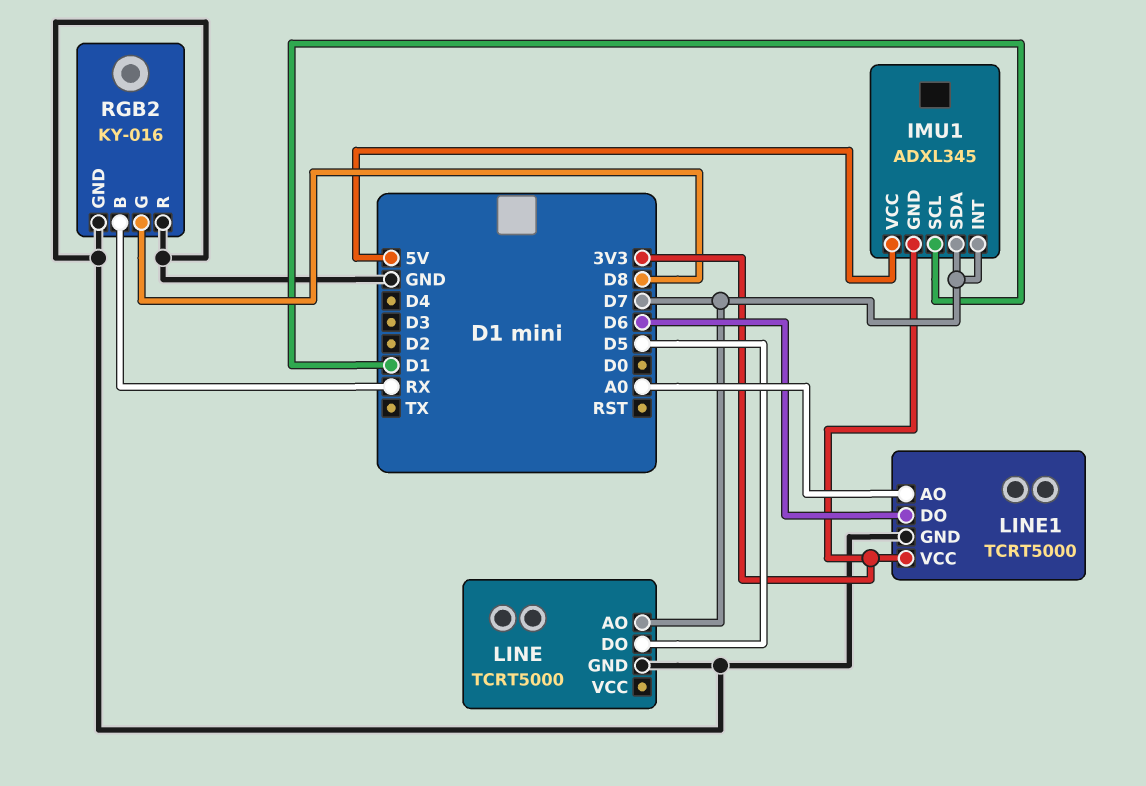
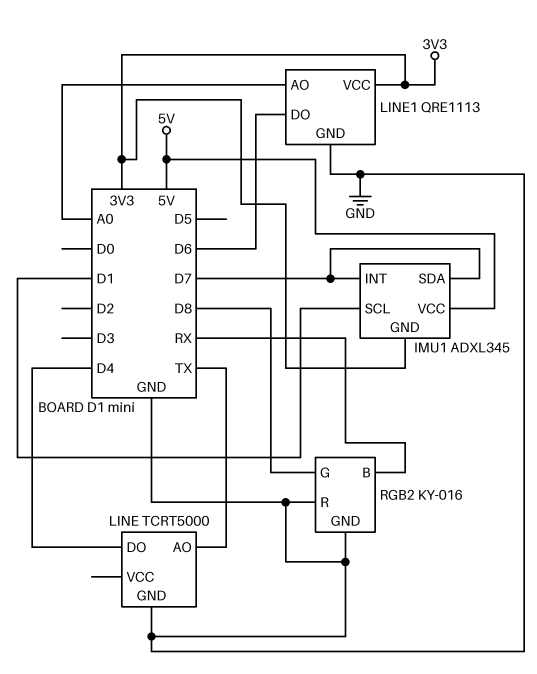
LINE pin AO: D7 -> TX
LINE pin DO: D5 -> D4
LINE1: TCRT5000 -> QRE1113

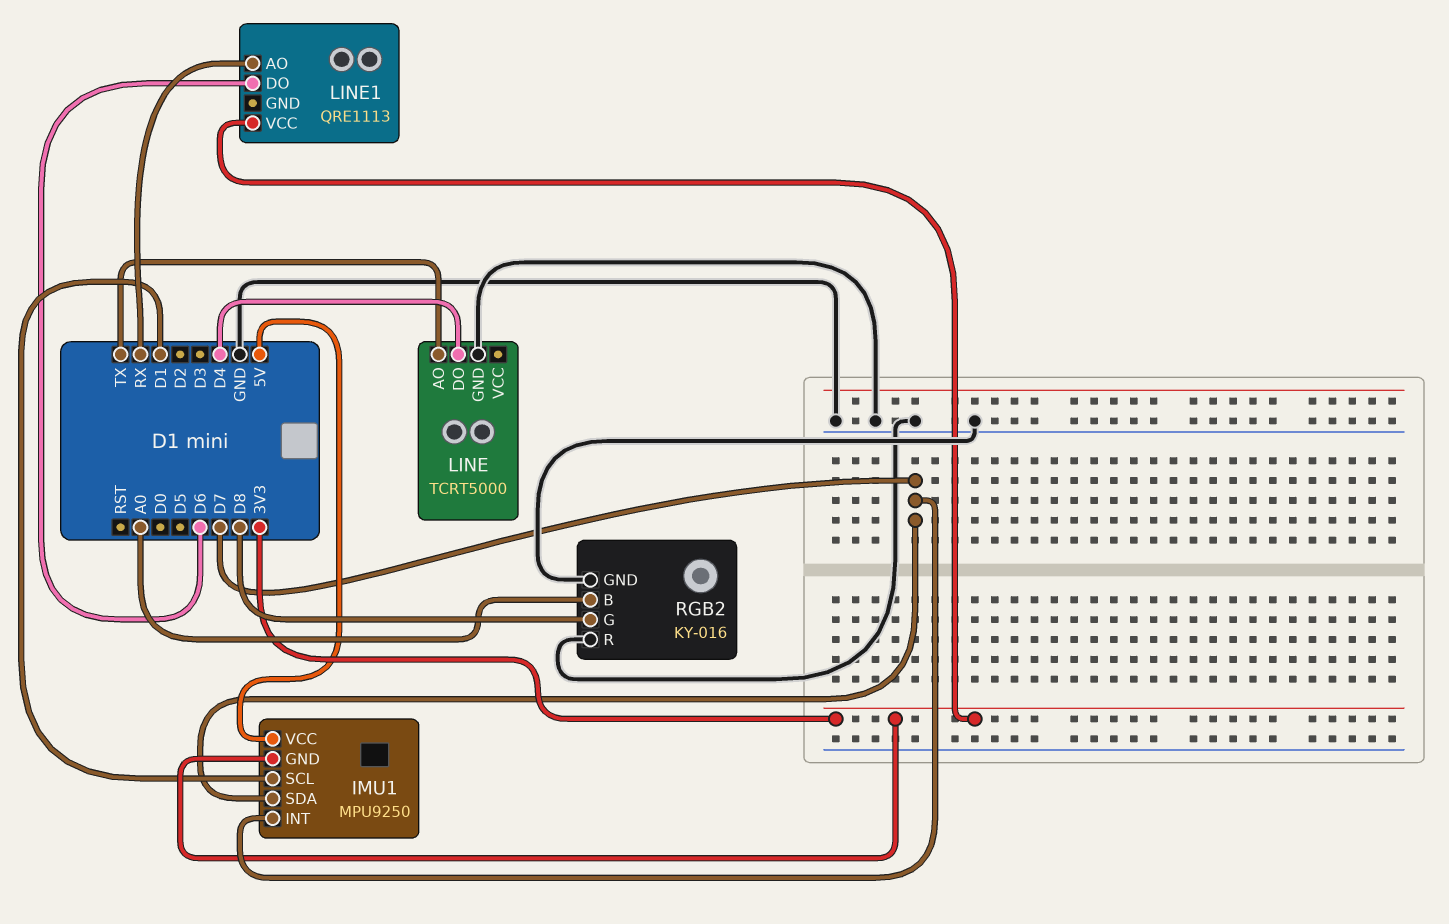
IMU1: ADXL345 -> MPU9250
LINE1 pin AO: A0 -> RX
LINE1 pin GND: GND -> none
RGB2 pin B: RX -> A0

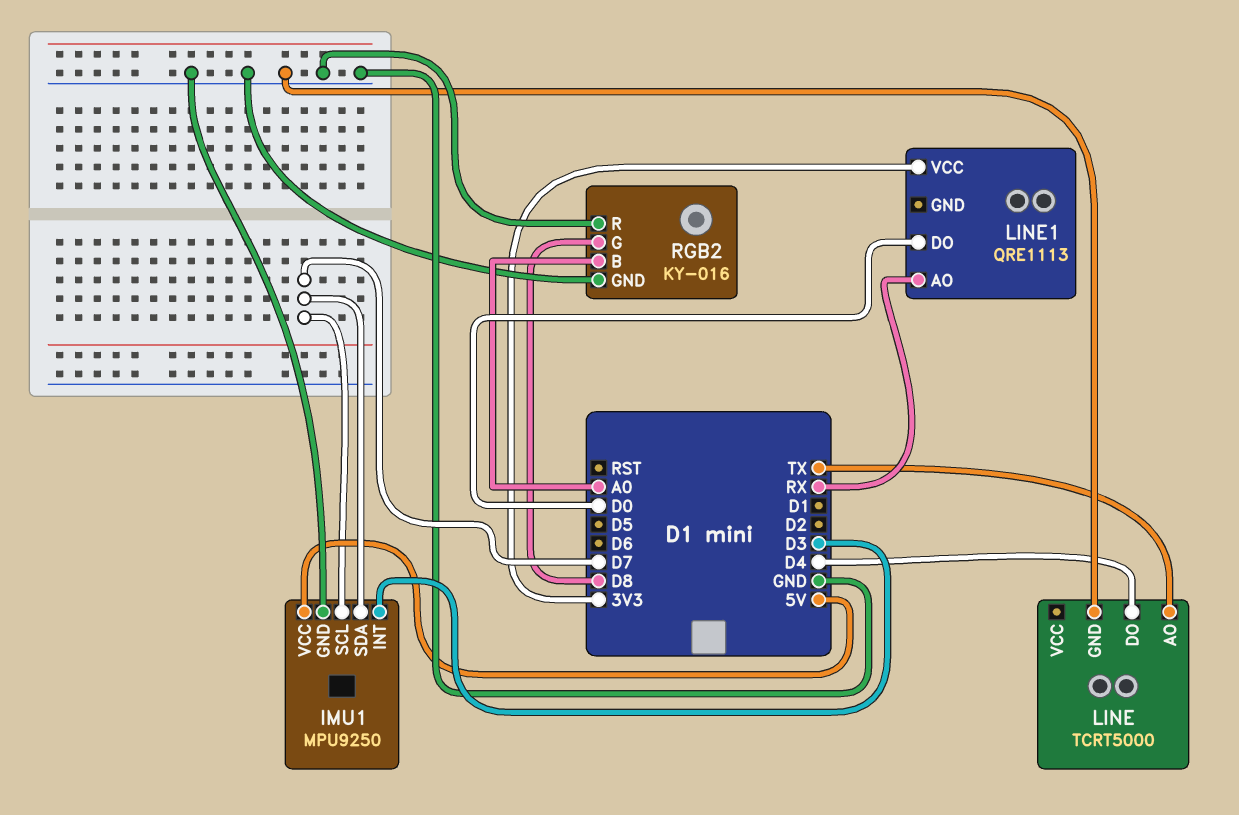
IMU1 pin GND: 3V3 -> GND
IMU1 pin INT: D7 -> D3
IMU1 pin SCL: D1 -> D7
LINE1 pin DO: D6 -> D0

